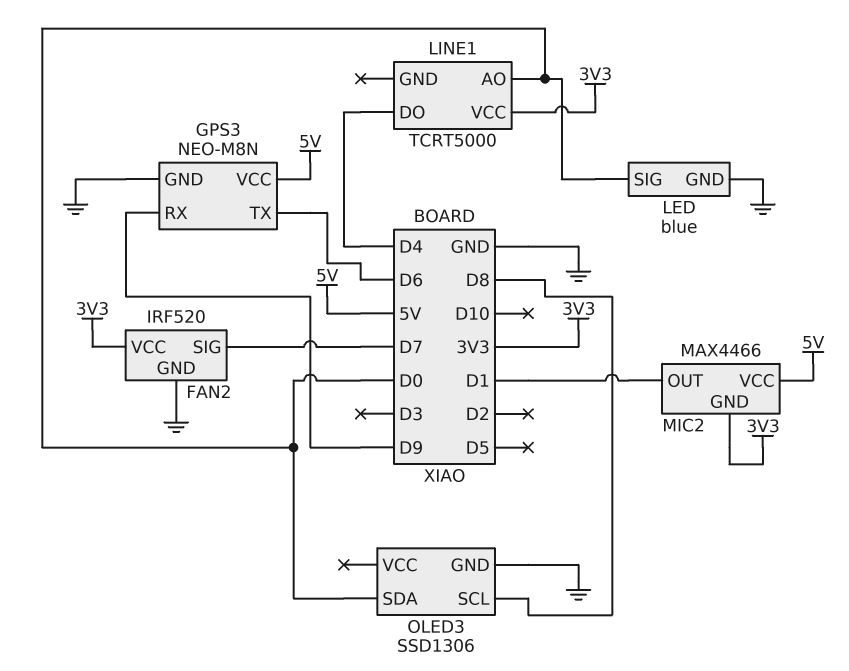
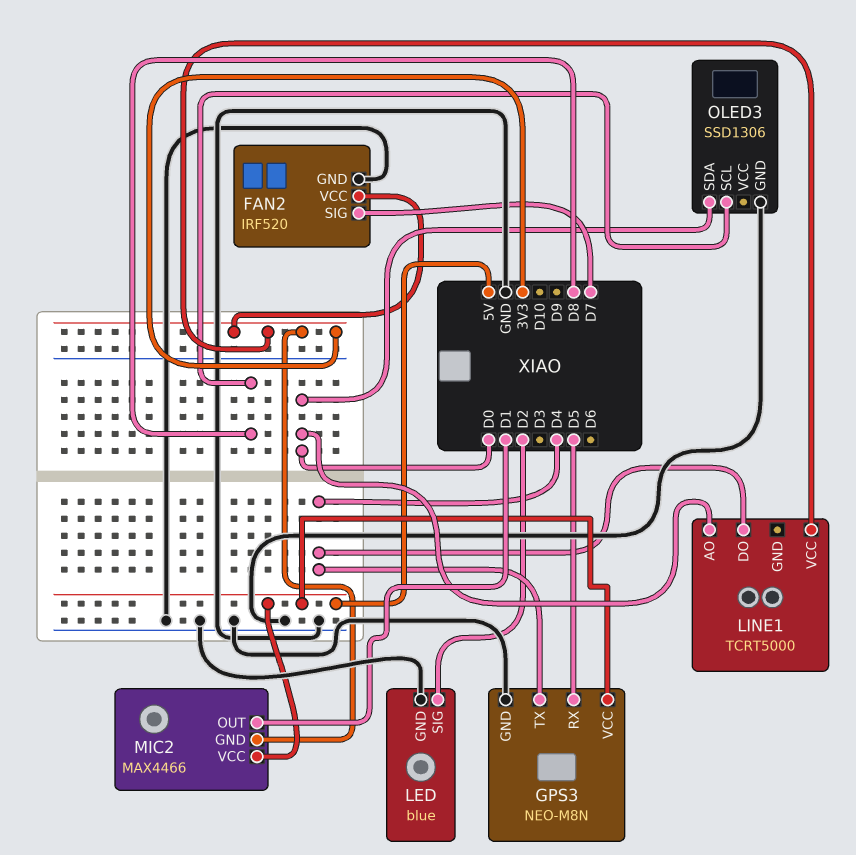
GPS3 pin RX: D9 -> D5
GPS3 pin TX: D6 -> D4
LED pin SIG: D0 -> D2

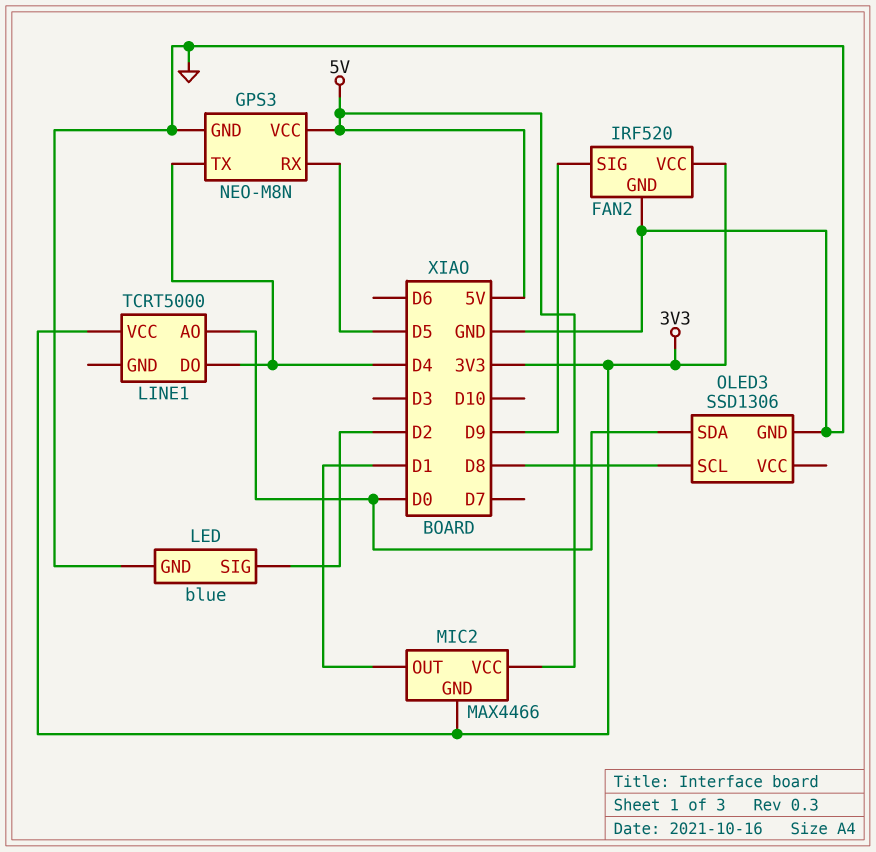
FAN2 pin SIG: D7 -> D9

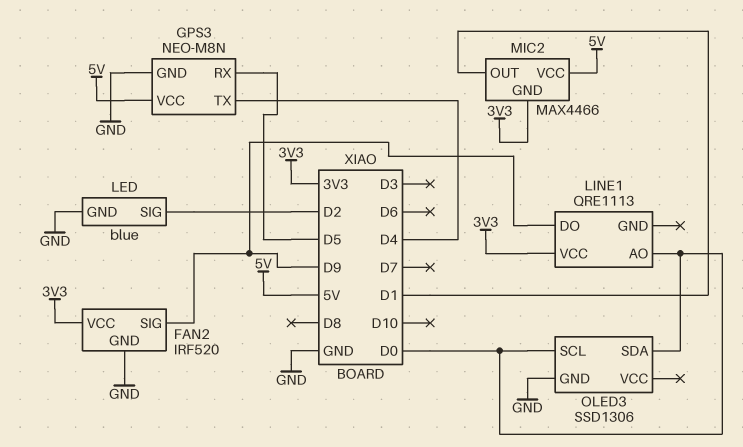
LINE1: TCRT5000 -> QRE1113
LINE1 pin DO: D4 -> D9
OLED3 pin SCL: D8 -> D0

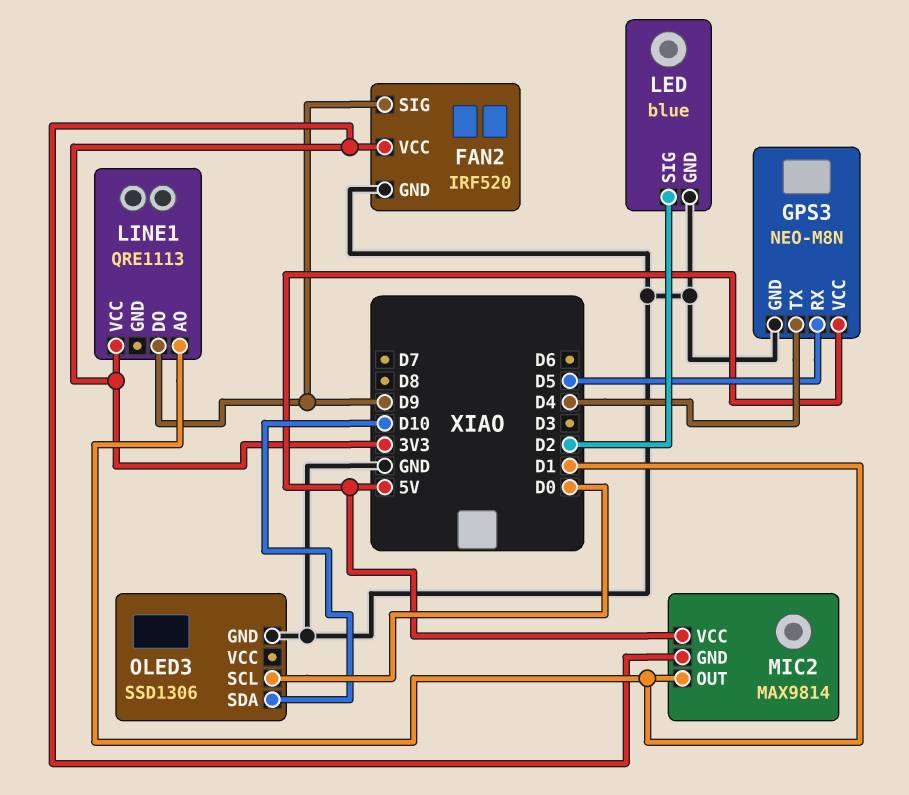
LINE1 pin AO: D0 -> D1
MIC2: MAX4466 -> MAX9814
OLED3 pin SDA: D0 -> D10

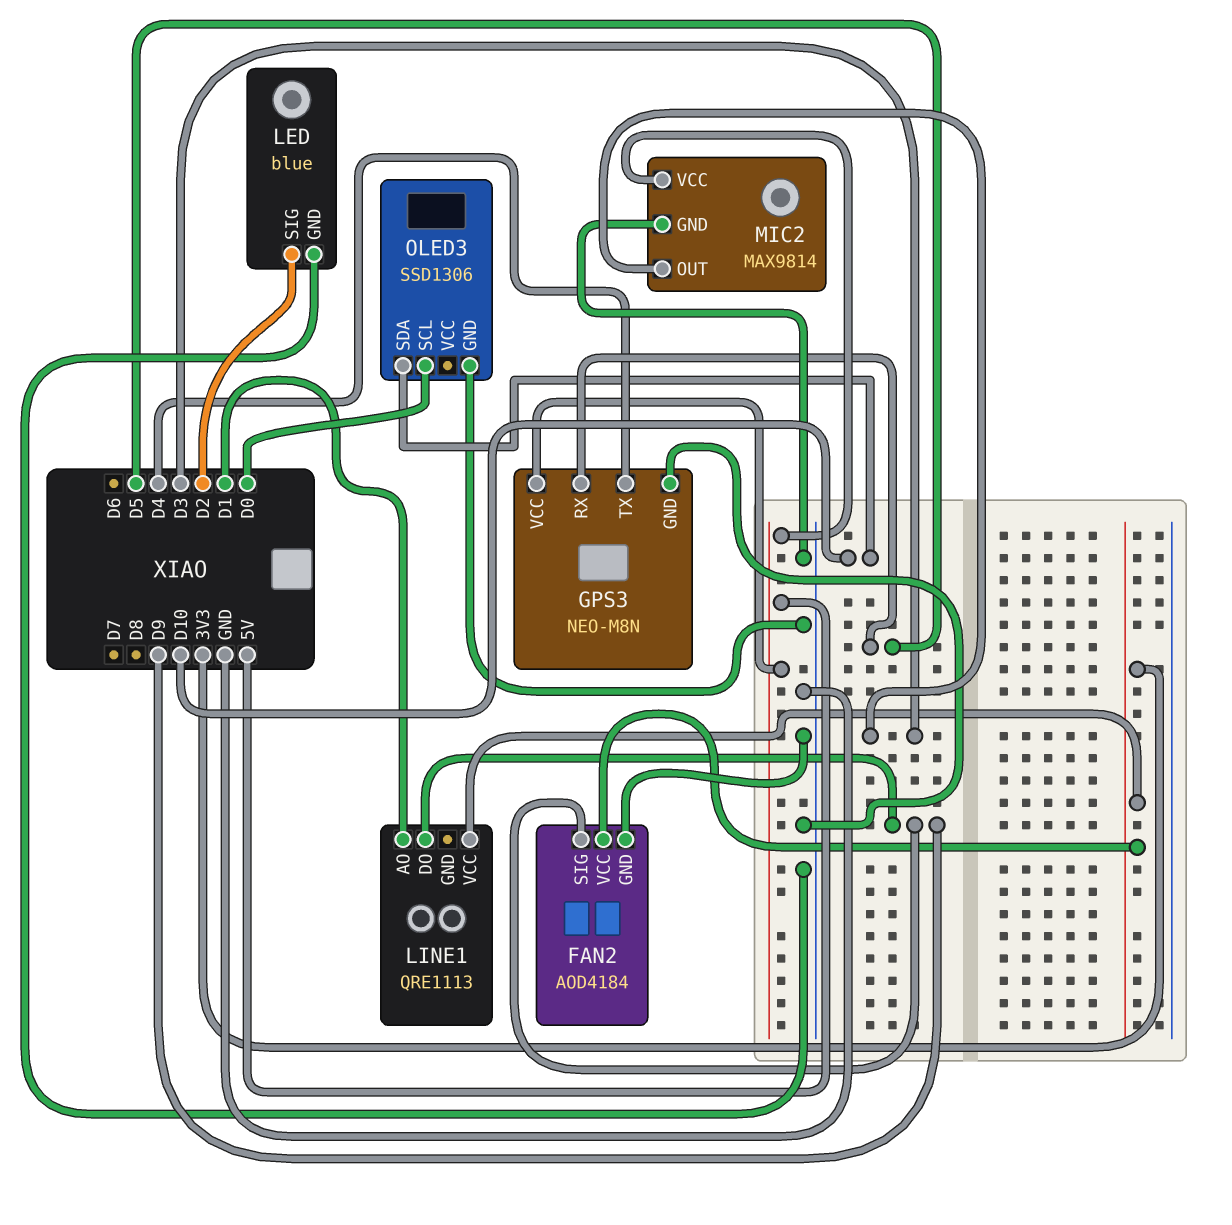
FAN2: IRF520 -> AOD4184
MIC2 pin GND: 3V3 -> GND
MIC2 pin OUT: D1 -> D3

